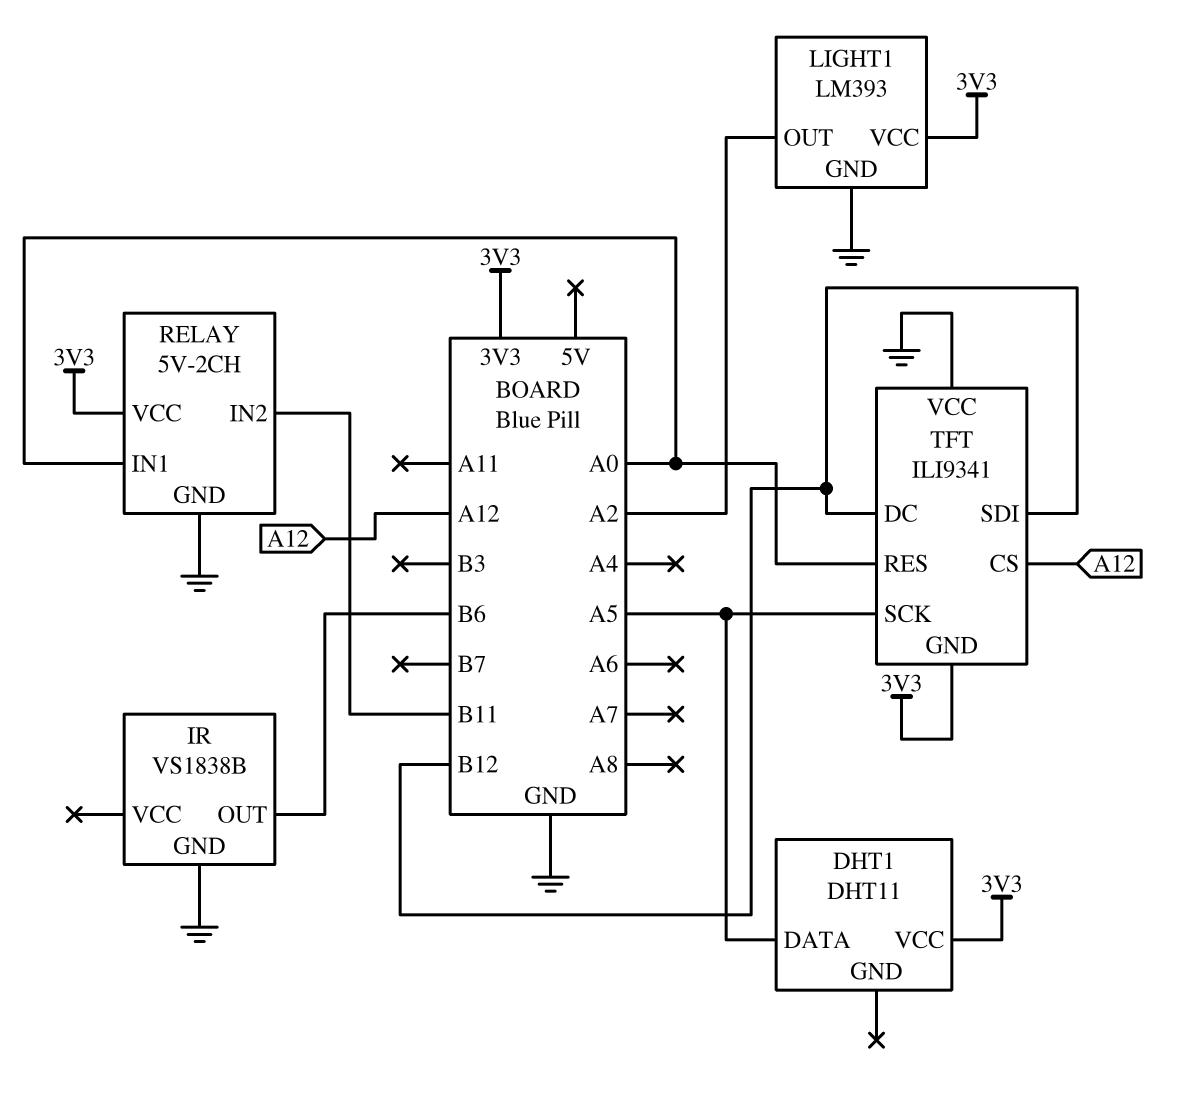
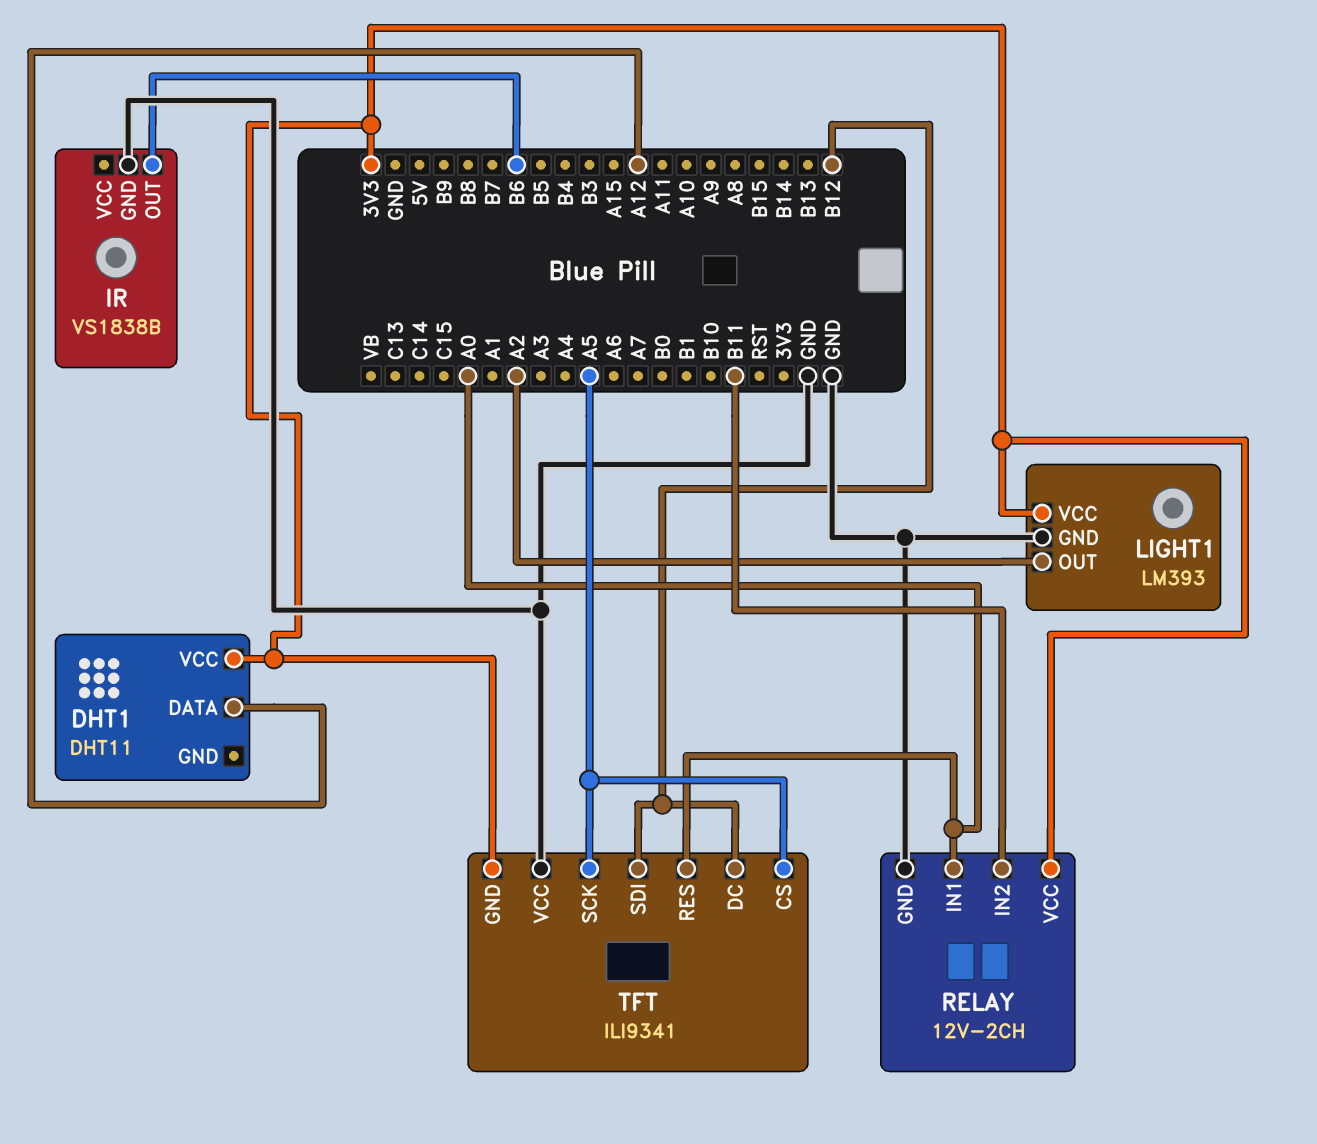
DHT1 pin DATA: A5 -> A12
RELAY: 5V-2CH -> 12V-2CH
TFT pin CS: A12 -> A5

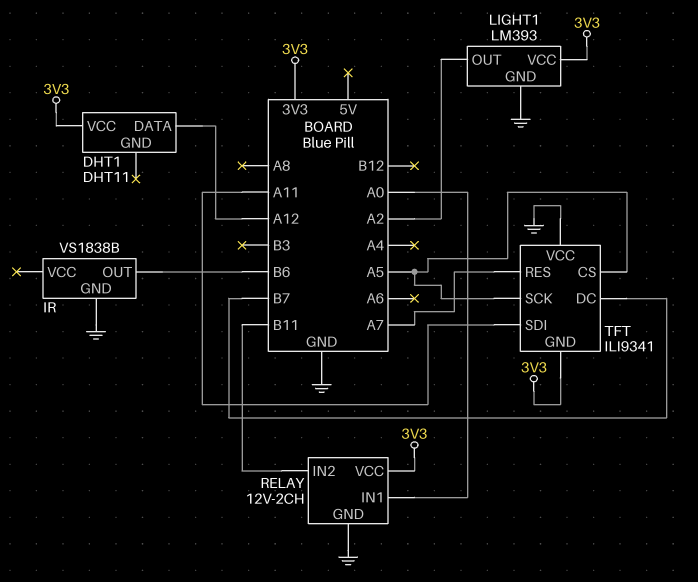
TFT pin DC: B12 -> B7
TFT pin RES: A0 -> A7
TFT pin SDI: B12 -> A11

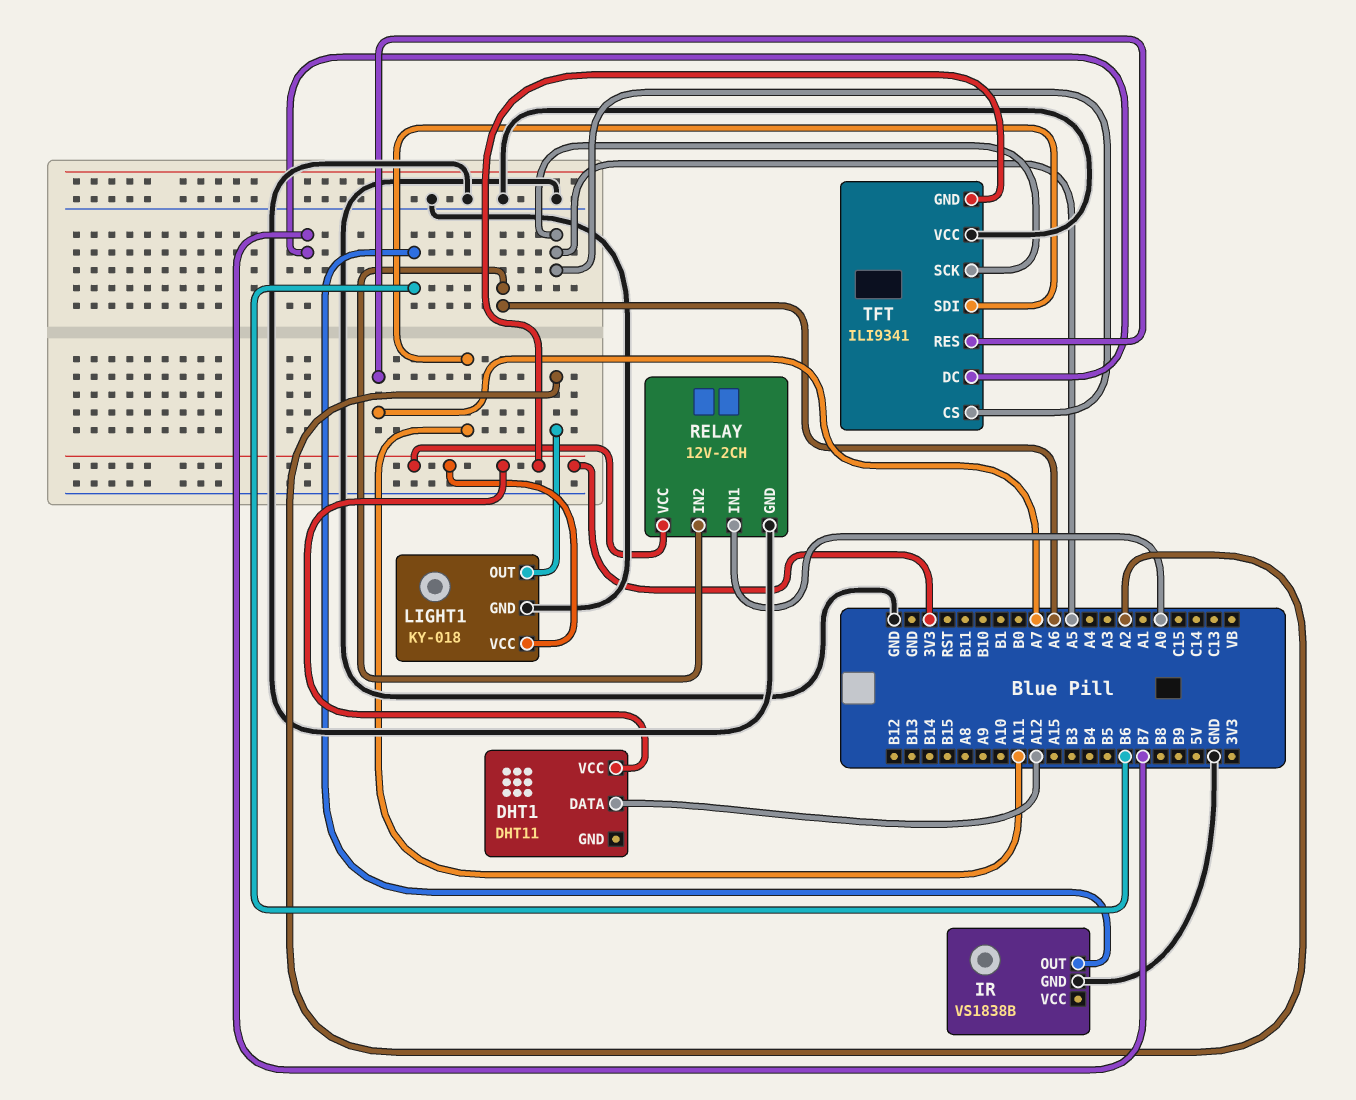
LIGHT1: LM393 -> KY-018
RELAY pin IN2: B11 -> A6

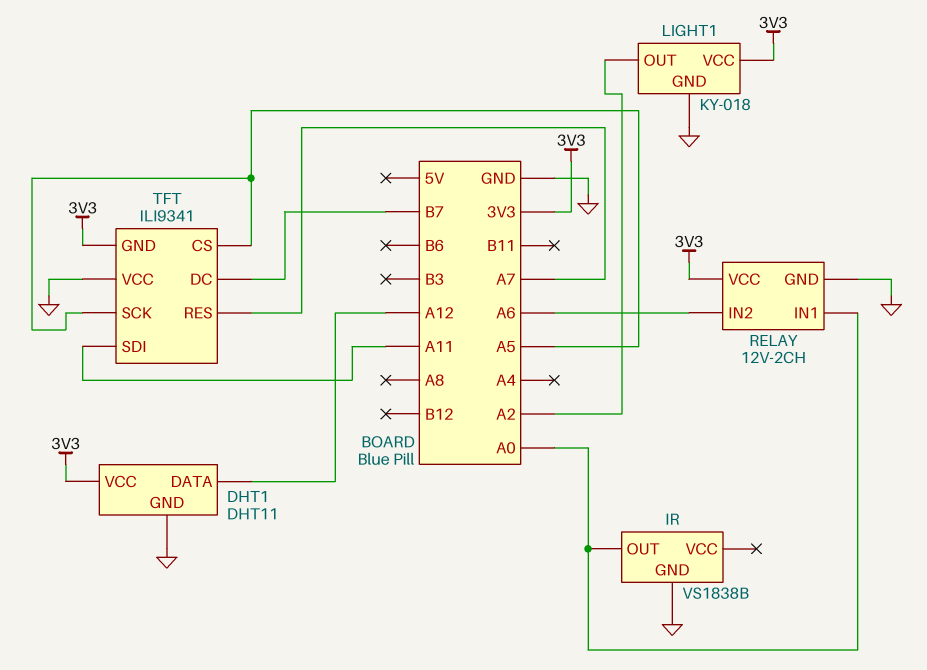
DHT1 pin GND: none -> GND
IR pin OUT: B6 -> A0

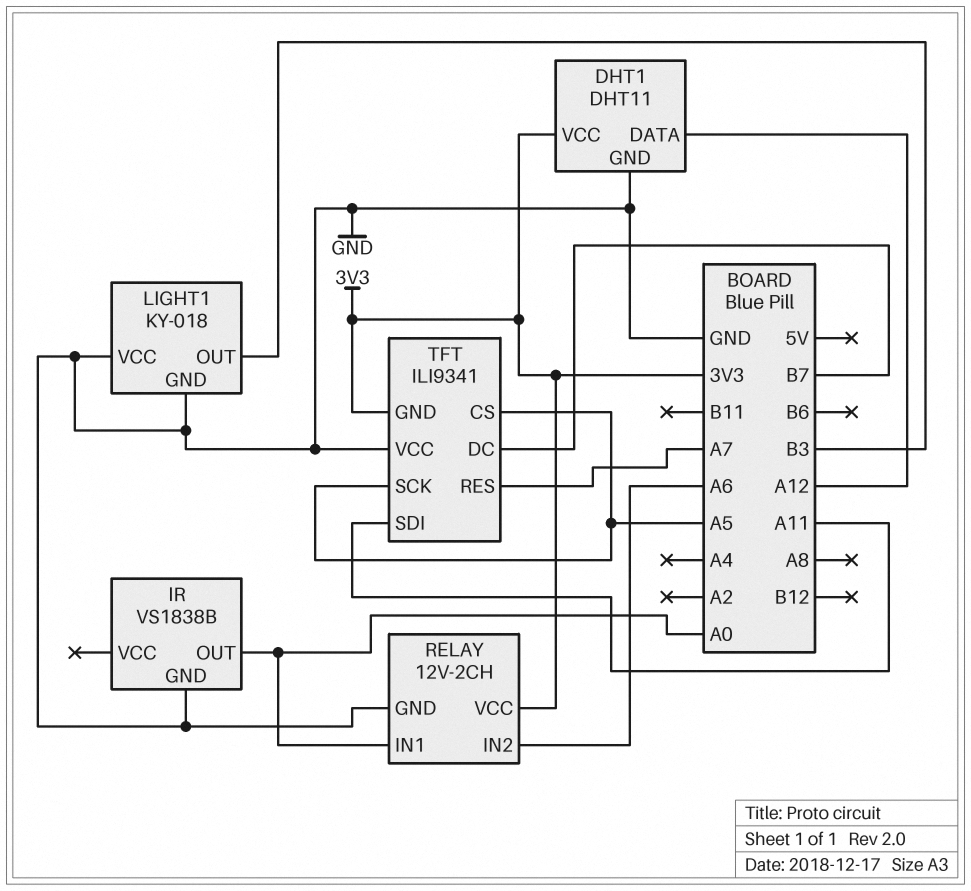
LIGHT1 pin OUT: A2 -> B3
LIGHT1 pin VCC: 3V3 -> GND

